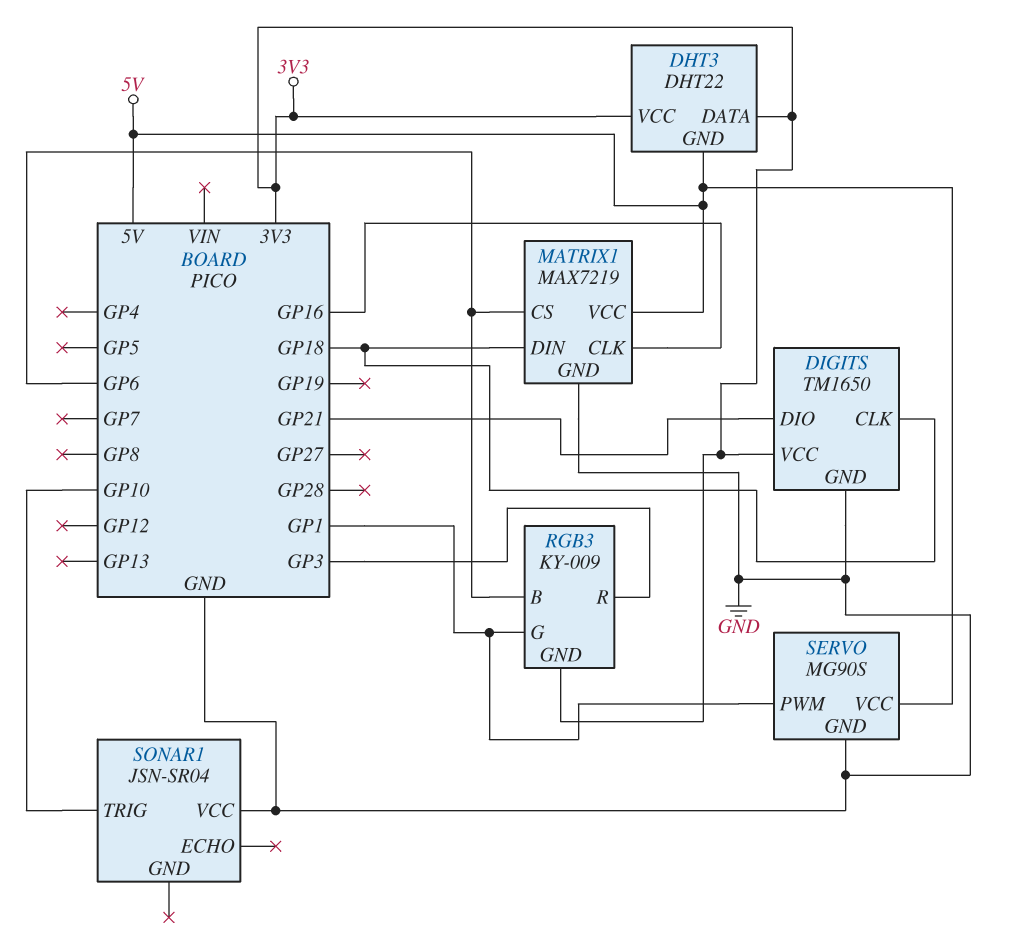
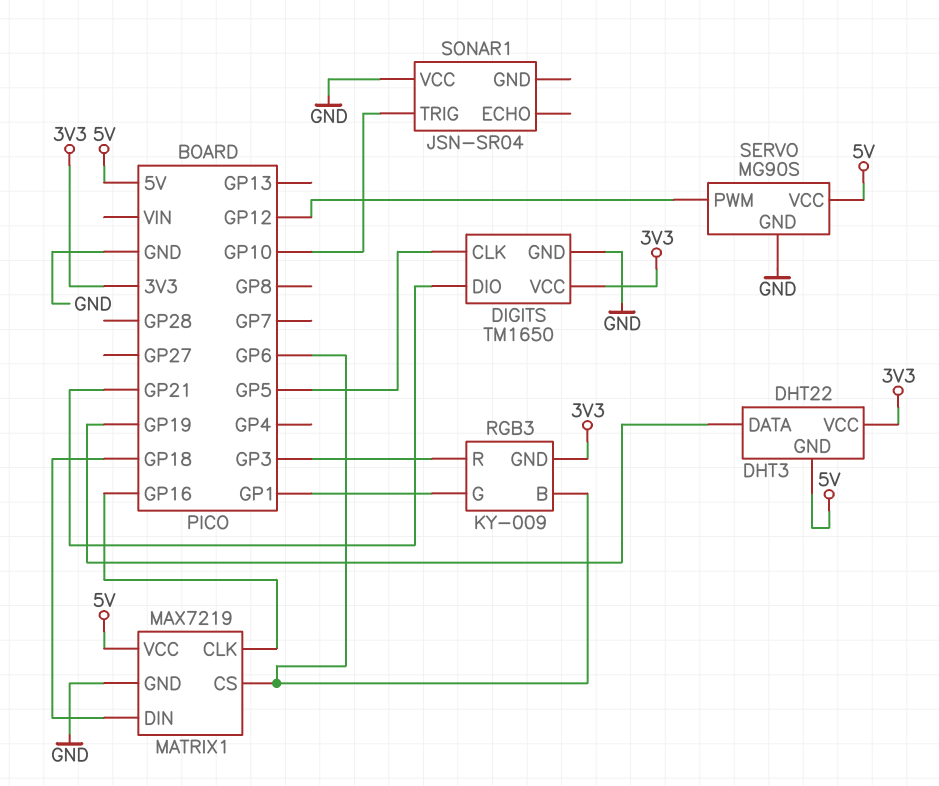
DHT3 pin DATA: 3V3 -> GP19
DIGITS pin CLK: GP18 -> GP5
SERVO pin PWM: GP1 -> GP12

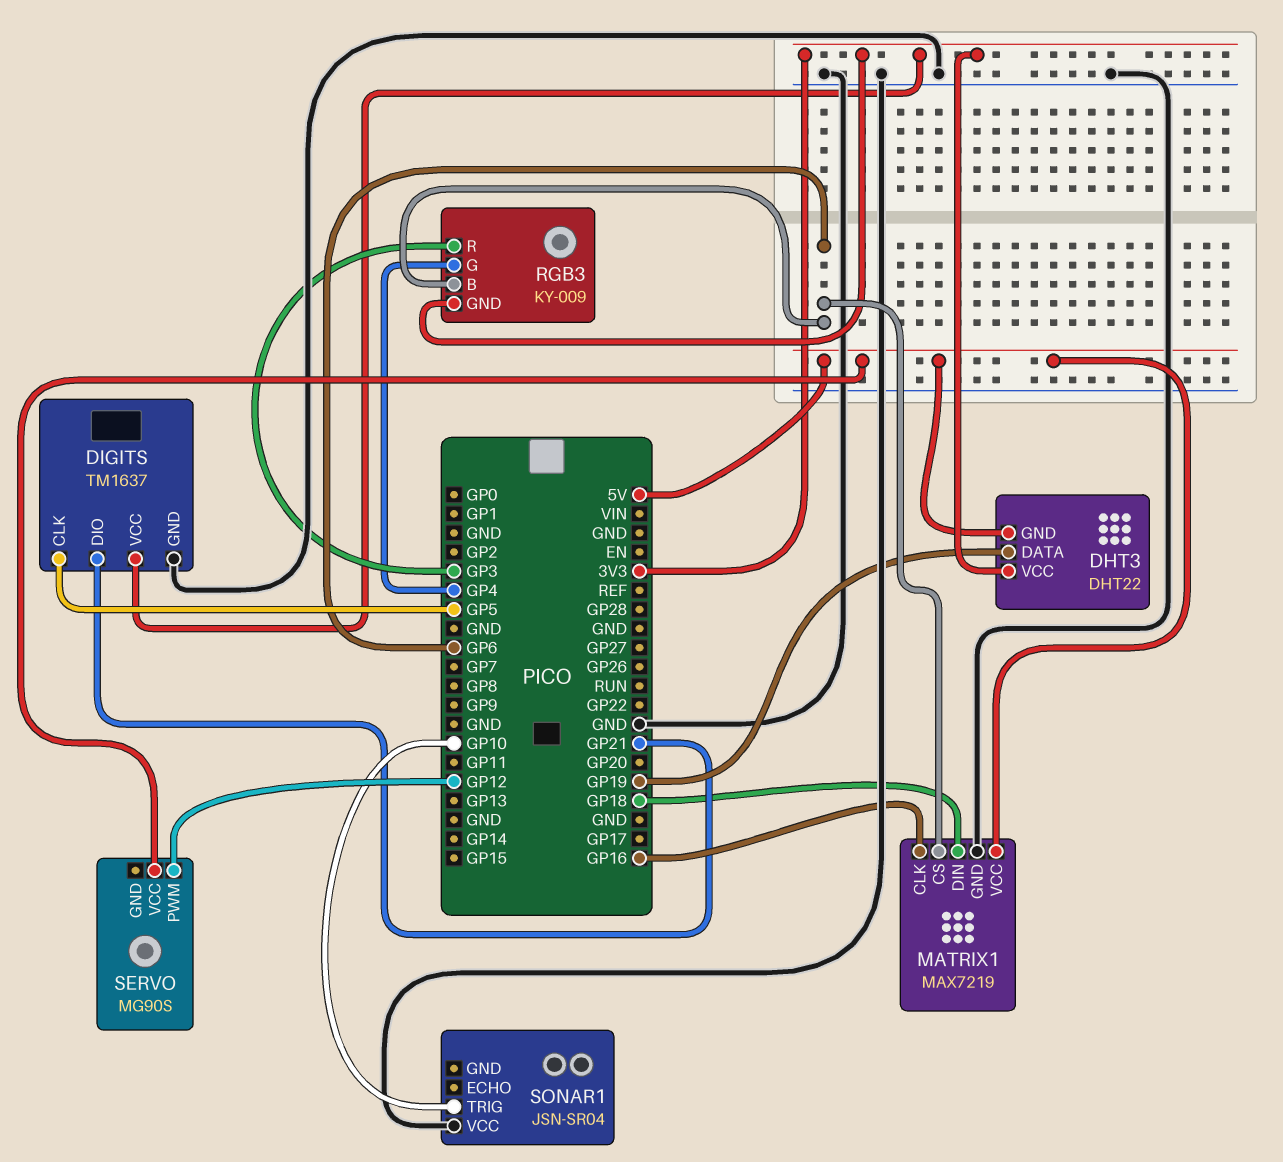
DIGITS: TM1650 -> TM1637
RGB3 pin G: GP1 -> GP4
SERVO pin GND: GND -> none

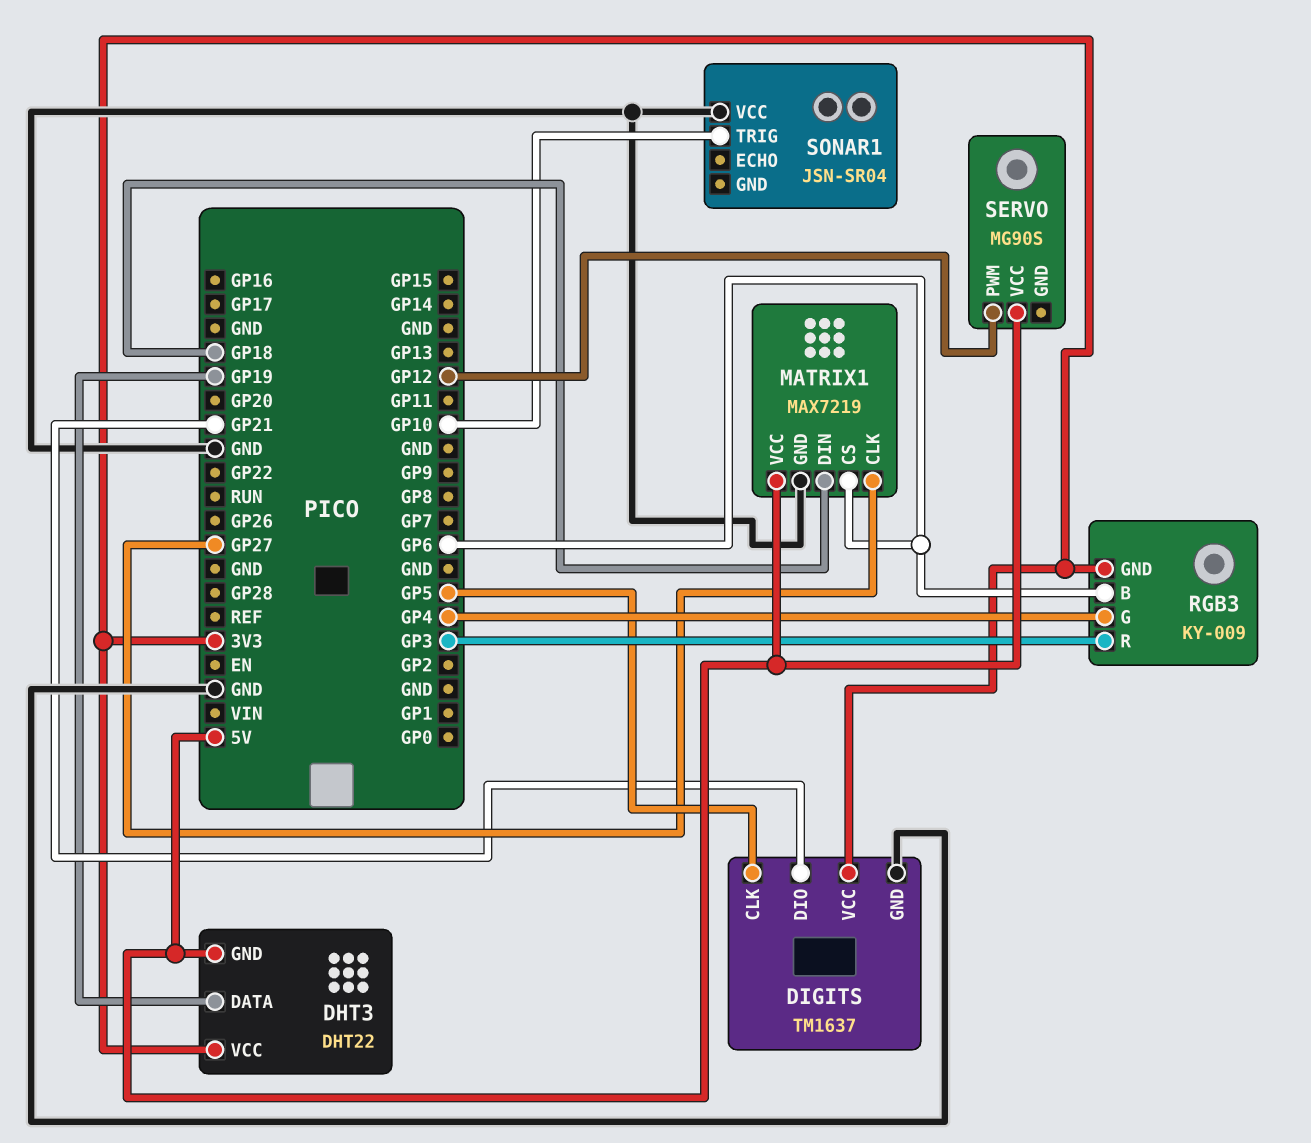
MATRIX1 pin CLK: GP16 -> GP27

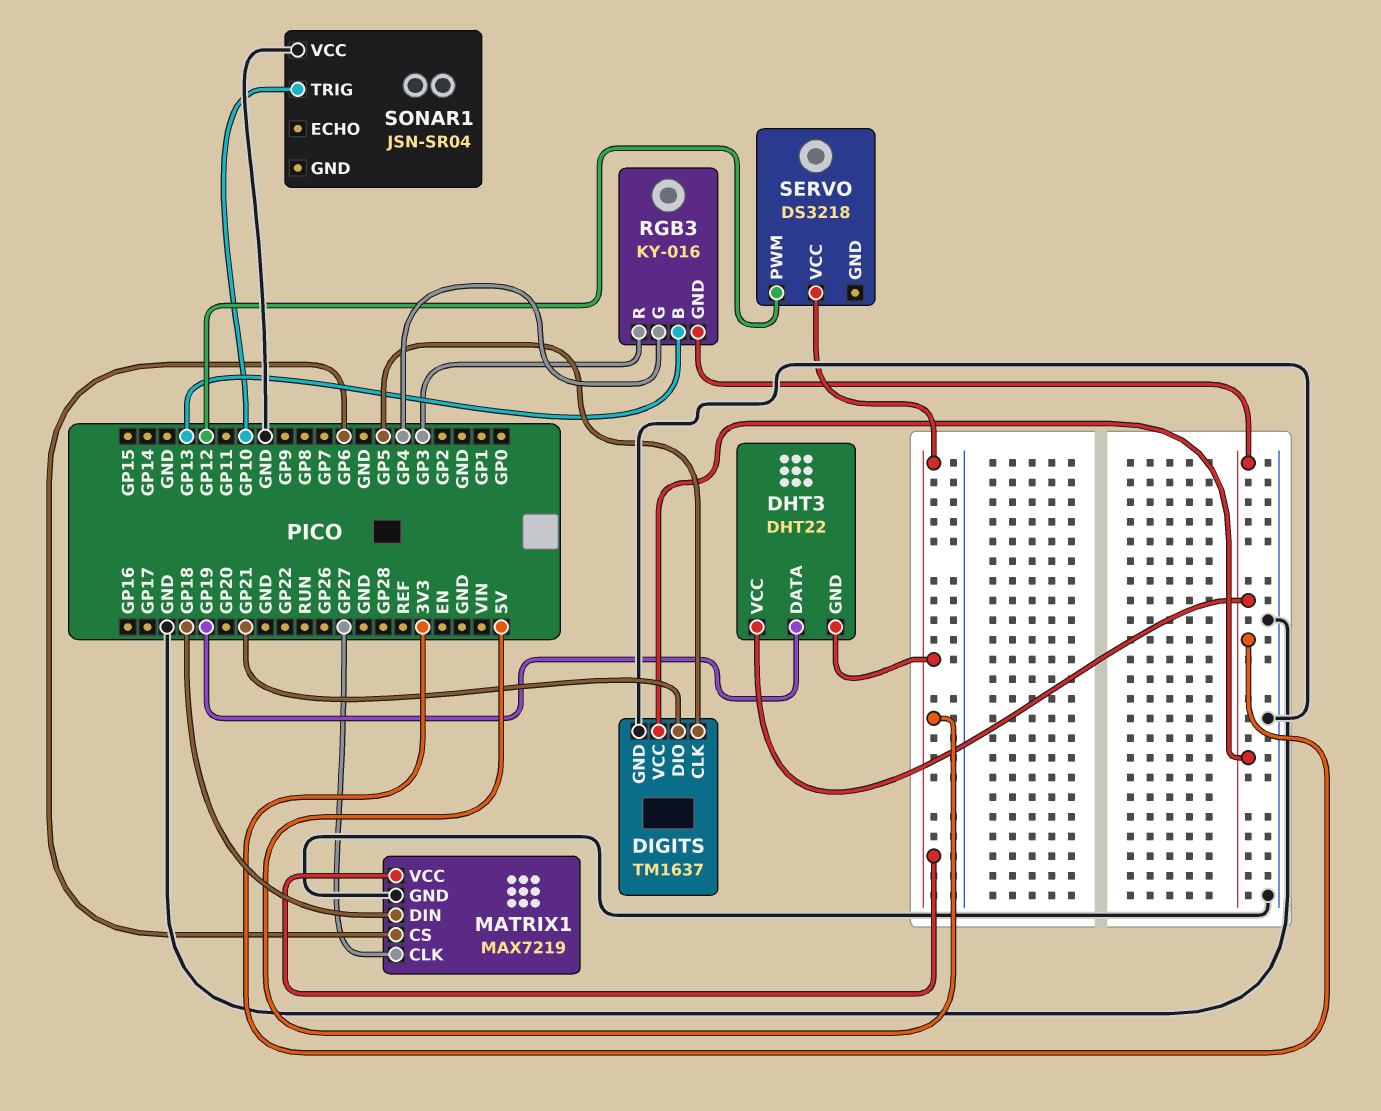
RGB3: KY-009 -> KY-016
RGB3 pin B: GP6 -> GP13
SERVO: MG90S -> DS3218

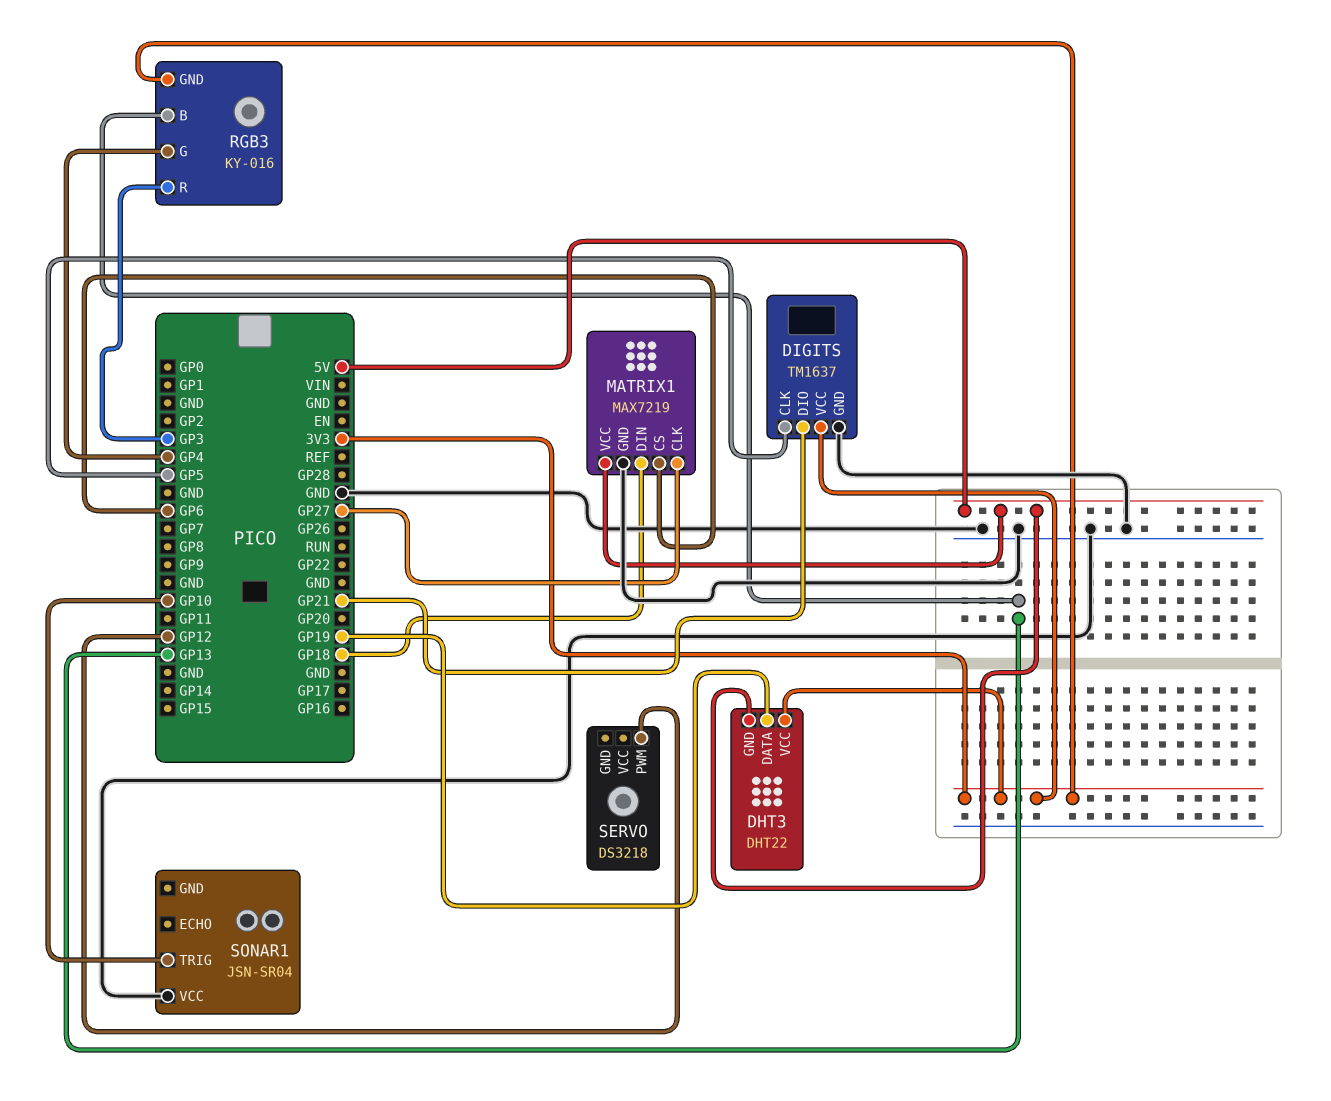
SERVO pin VCC: 5V -> none

